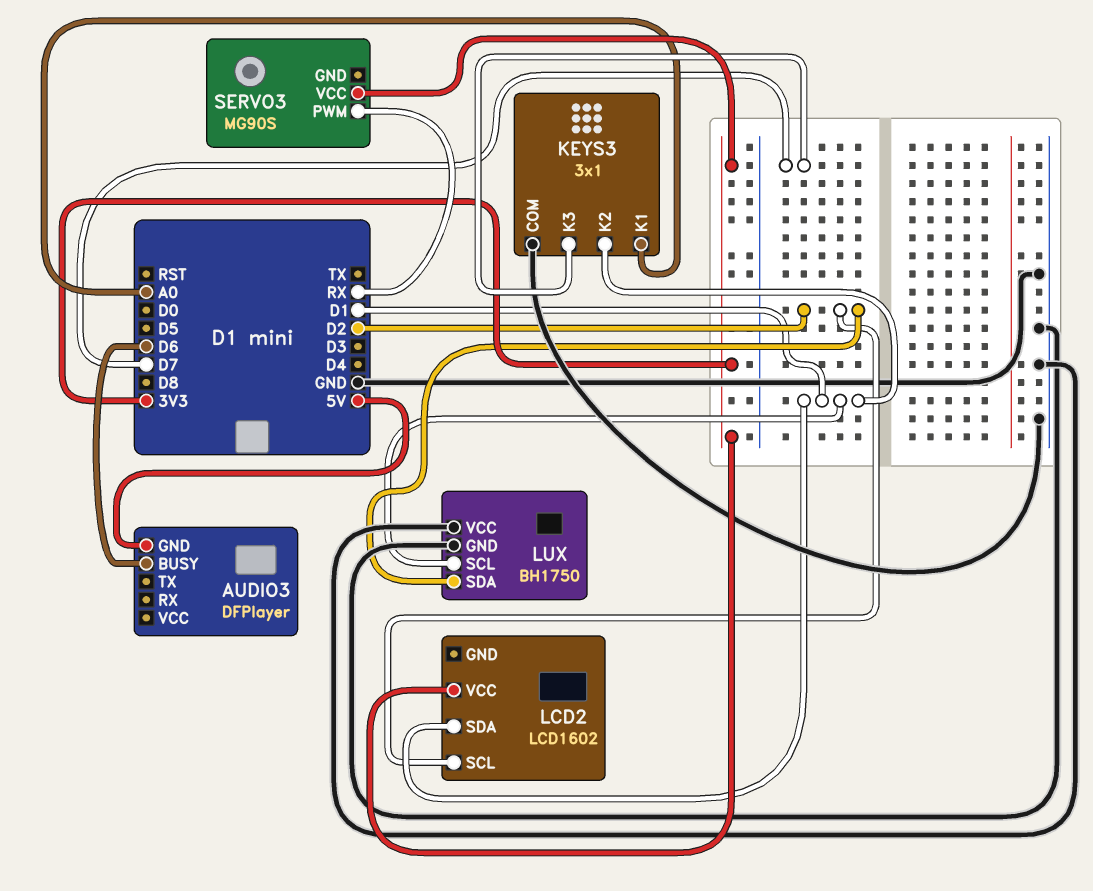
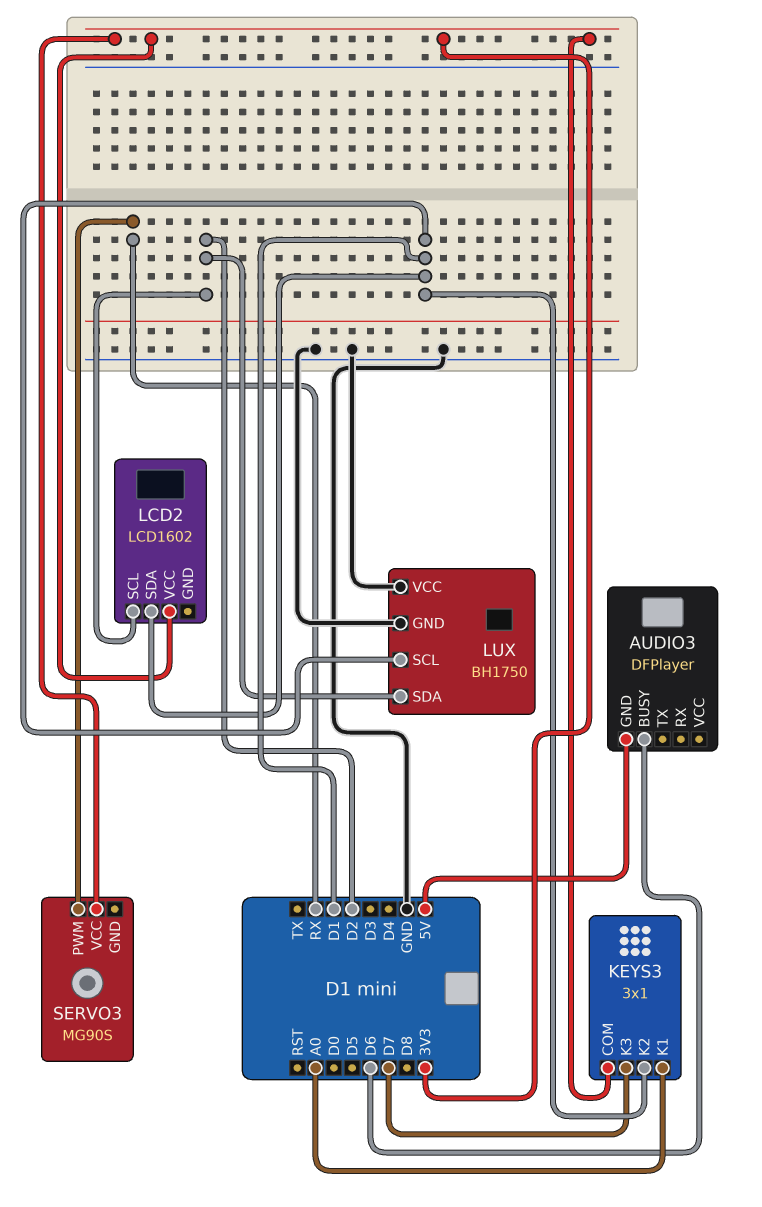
KEYS3 pin COM: GND -> 3V3

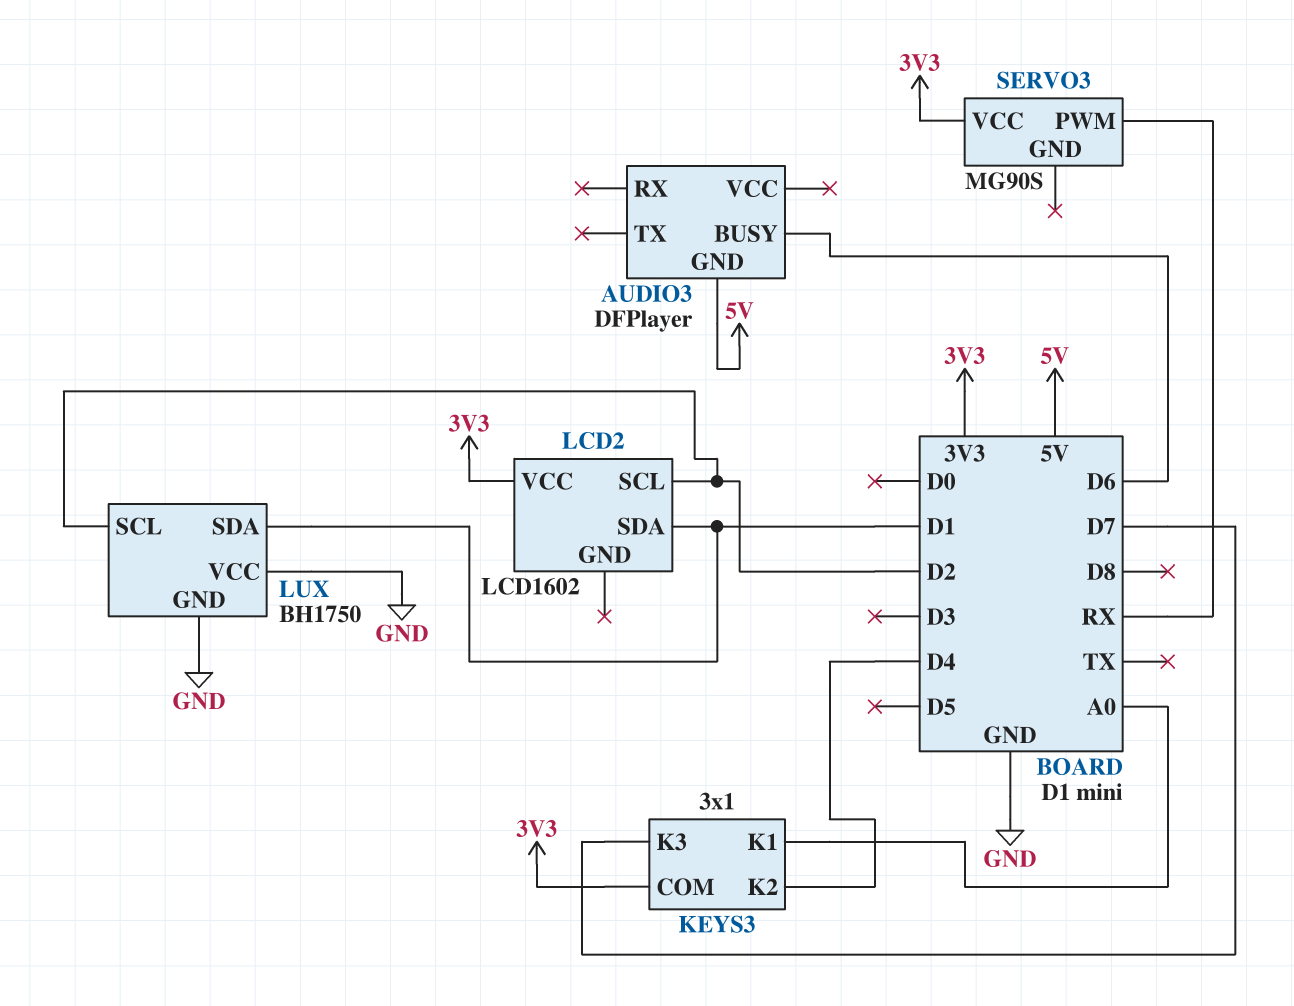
KEYS3 pin K2: D1 -> D4
LUX pin SCL: D1 -> D2
LUX pin SDA: D2 -> D1

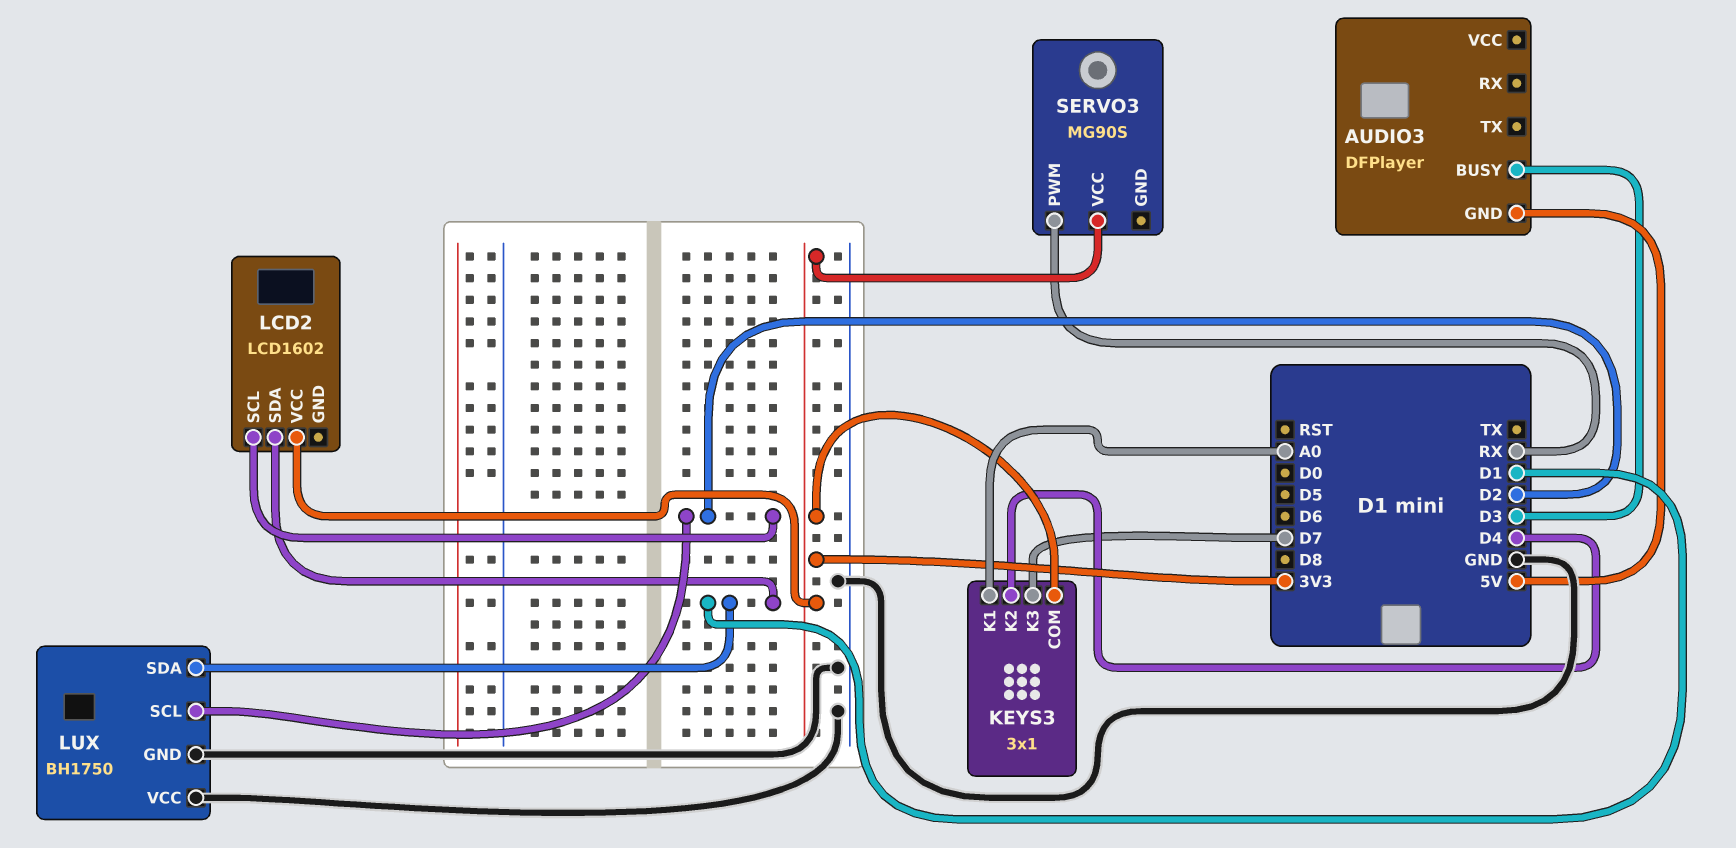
AUDIO3 pin BUSY: D6 -> D3

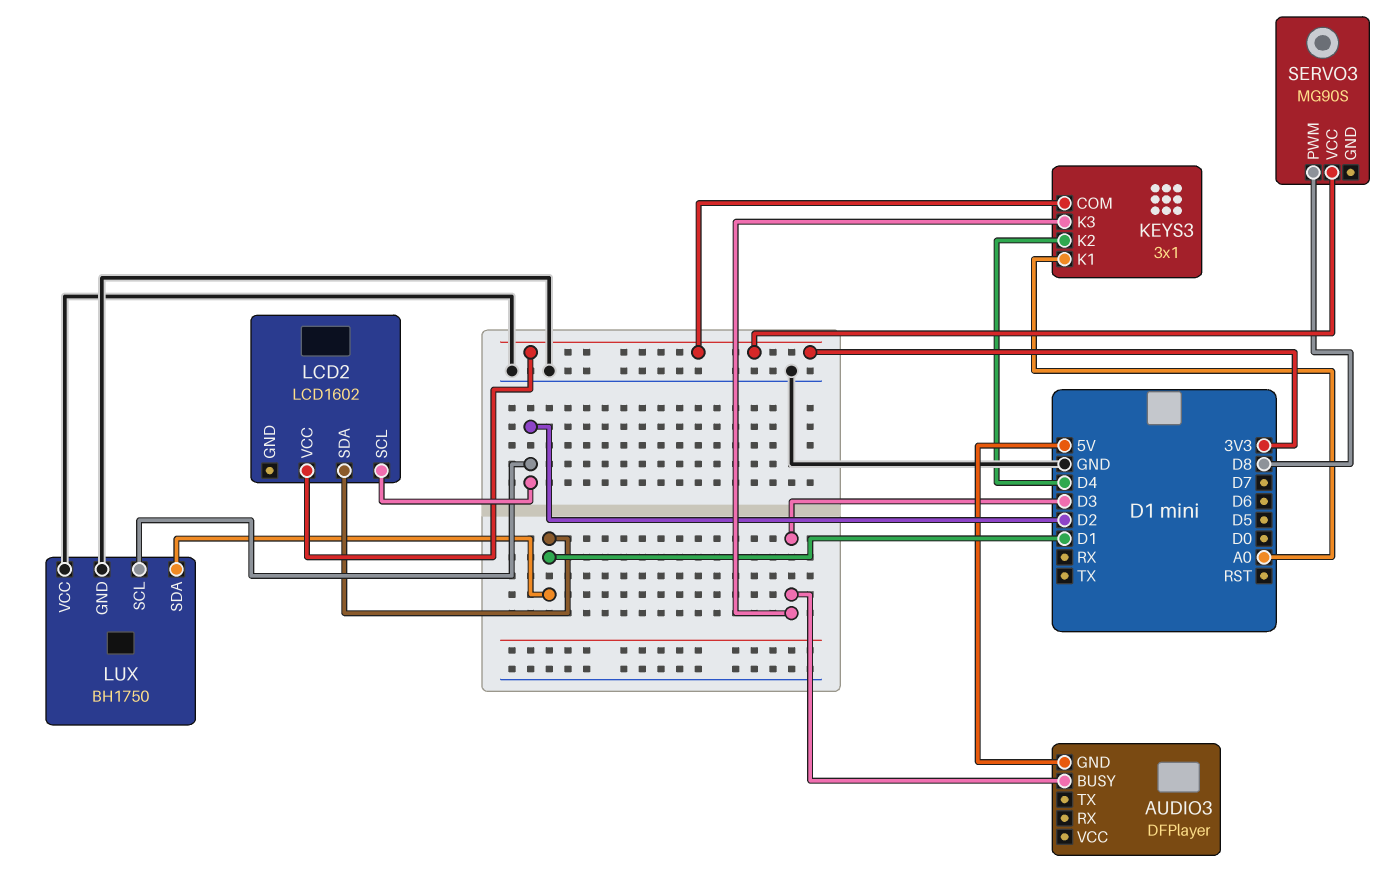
KEYS3 pin K3: D7 -> D3
SERVO3 pin PWM: RX -> D8

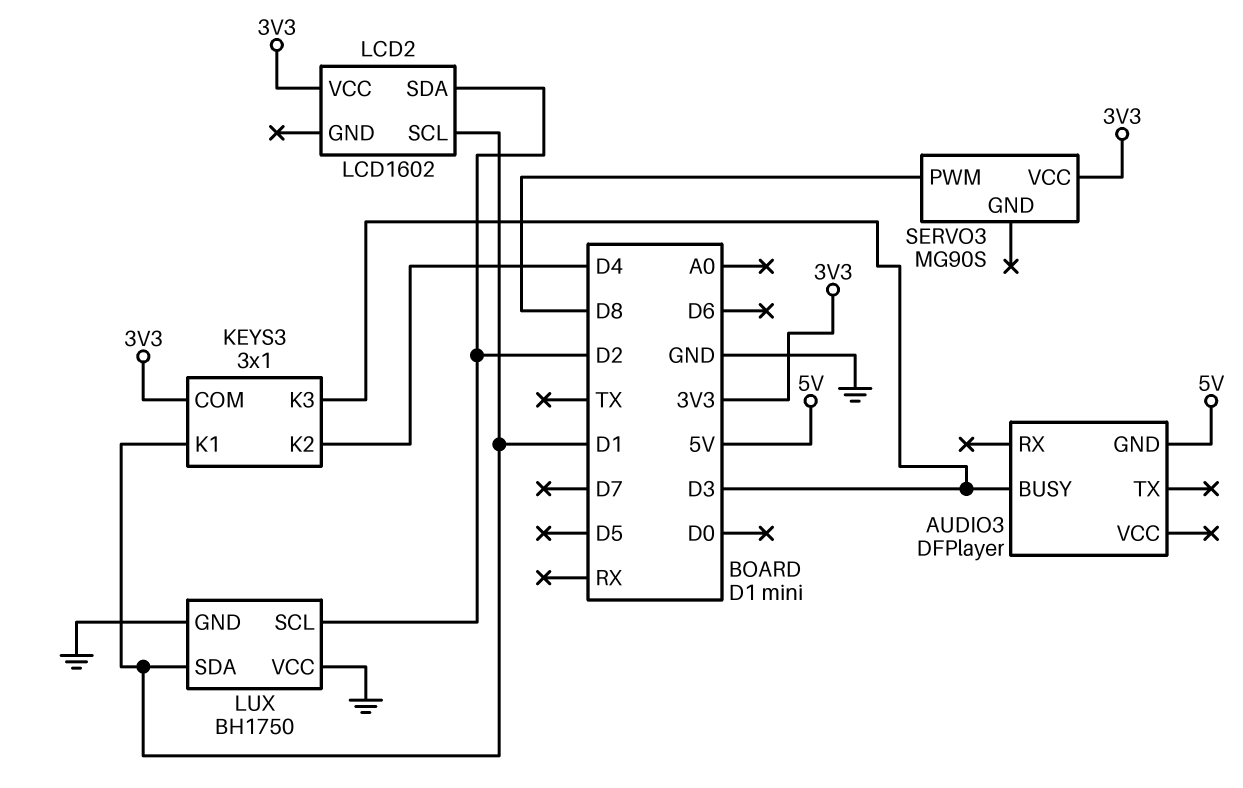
KEYS3 pin K1: A0 -> D1
LCD2 pin SCL: D2 -> D1
LCD2 pin SDA: D1 -> D2

